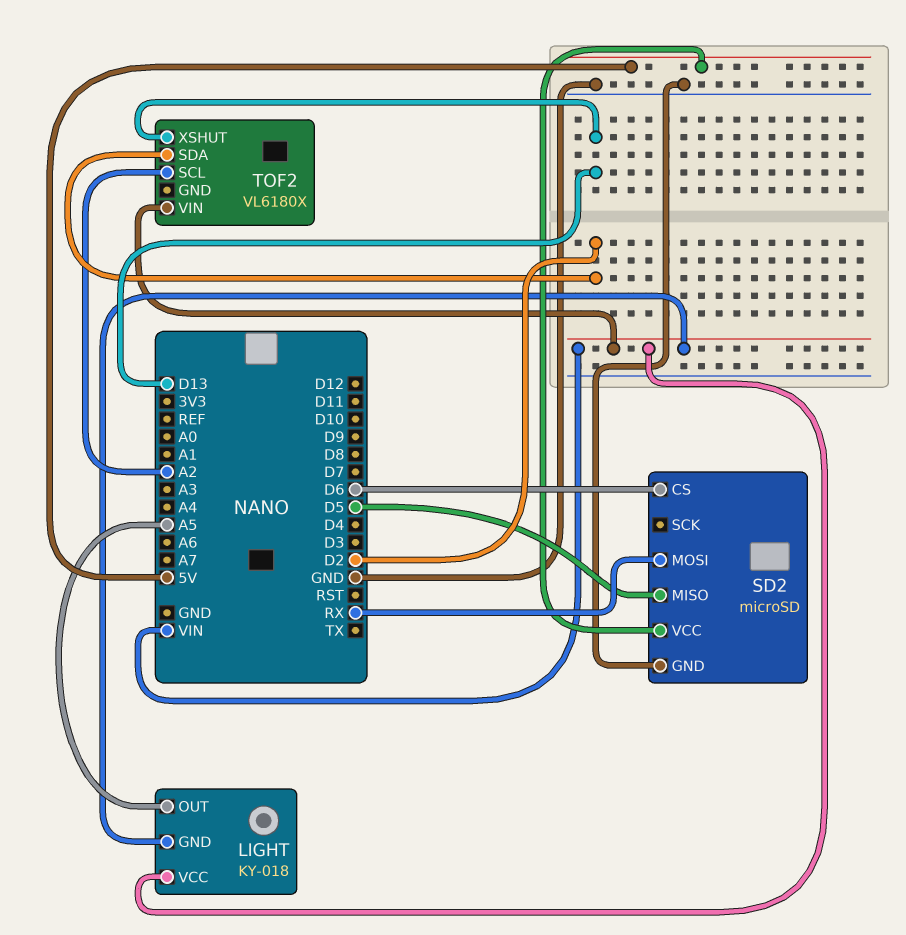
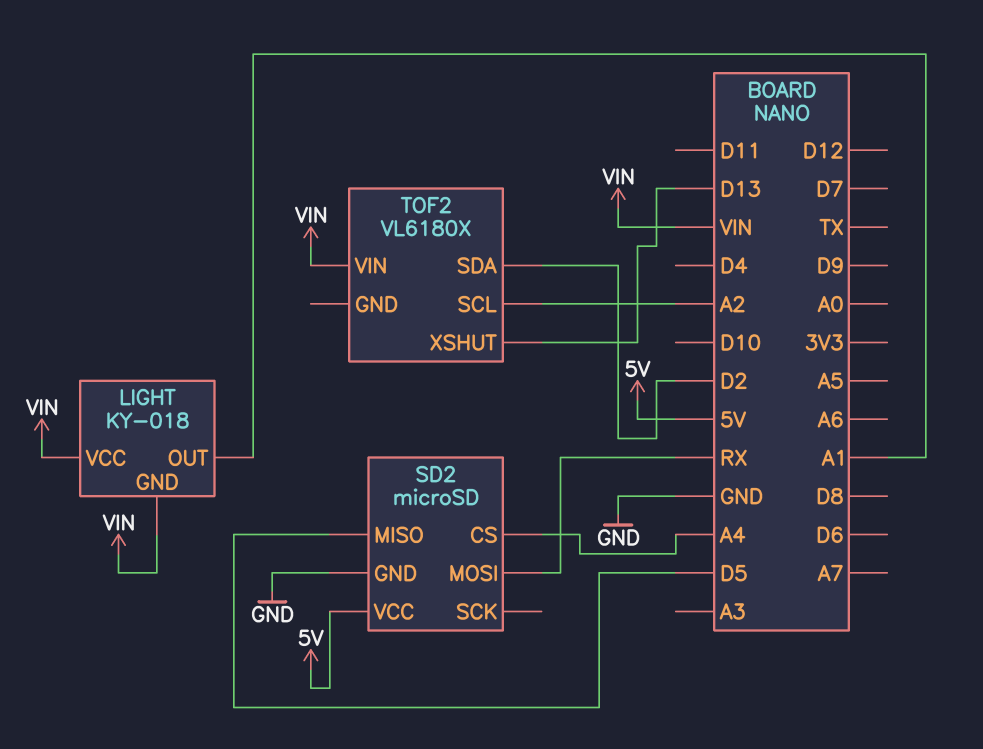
LIGHT pin OUT: A5 -> A1
SD2 pin CS: D6 -> A4

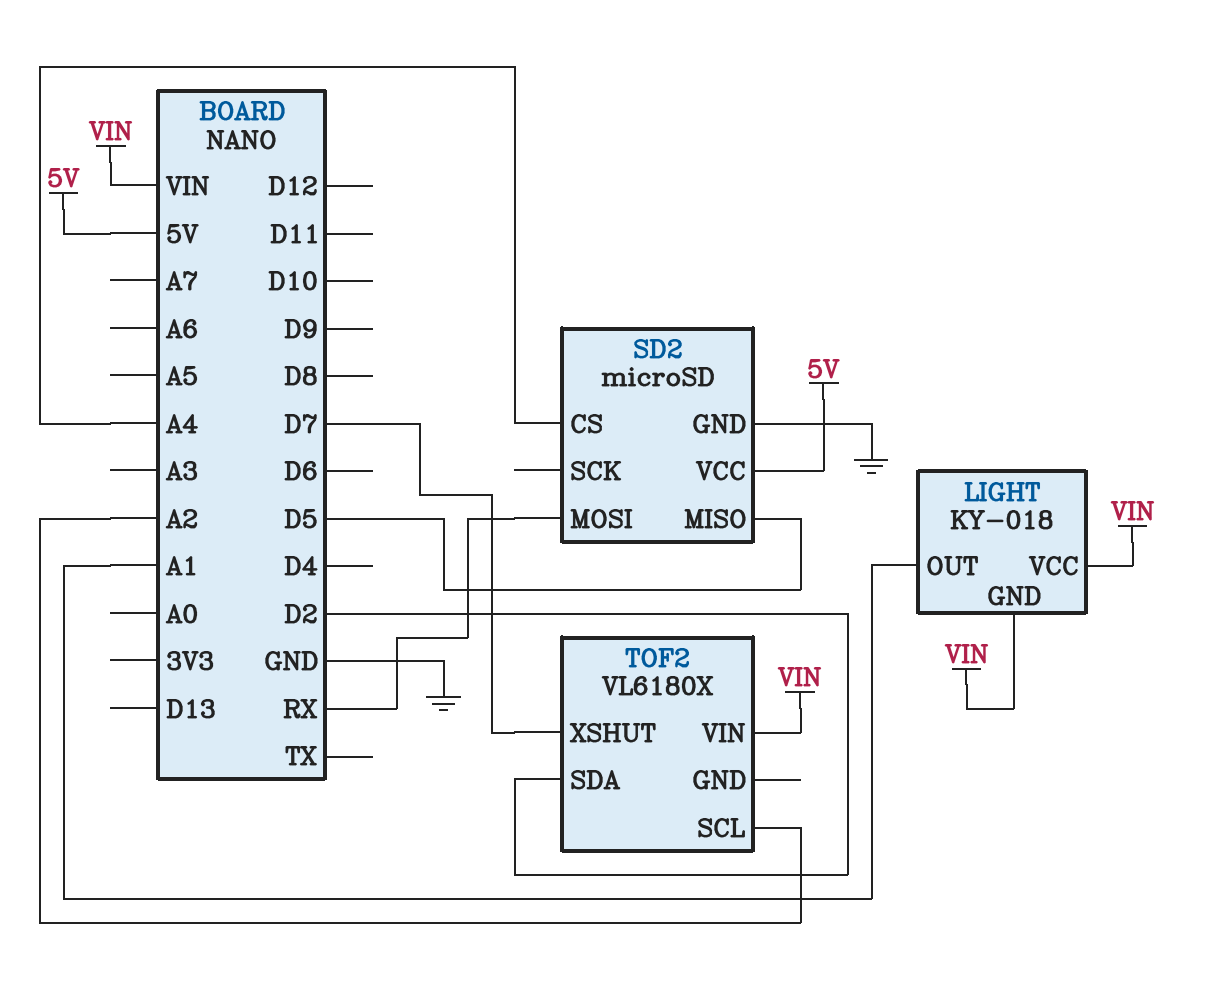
TOF2 pin XSHUT: D13 -> D7

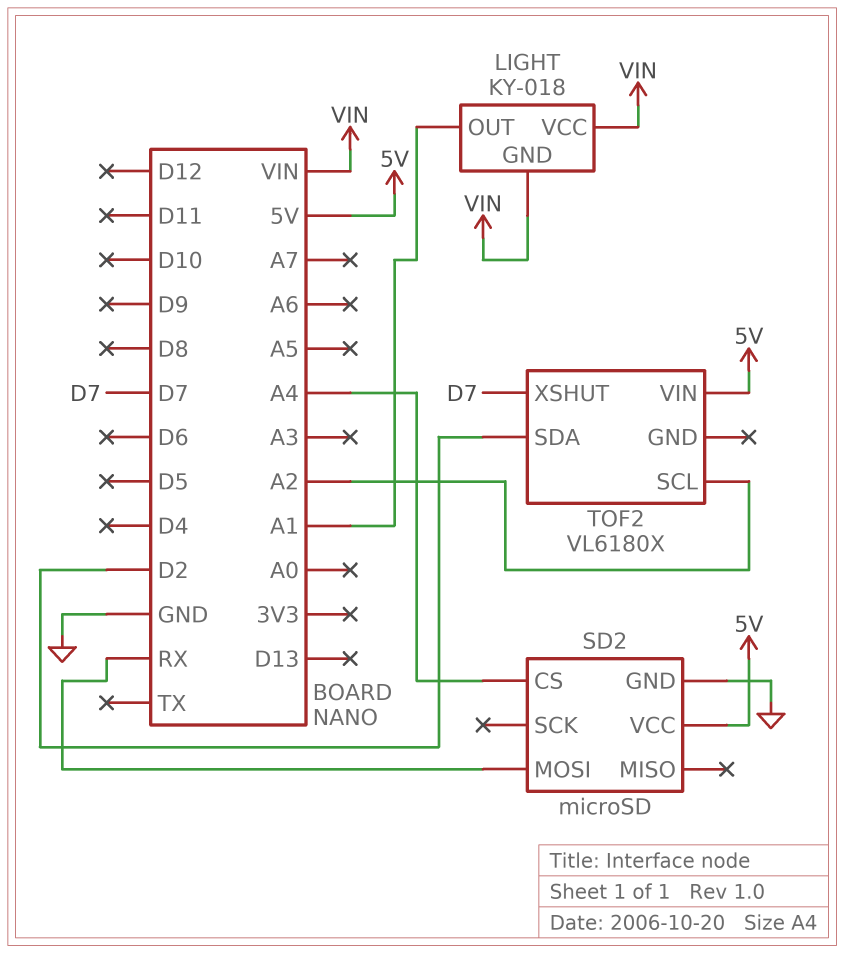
SD2 pin MISO: D5 -> none
TOF2 pin VIN: VIN -> 5V

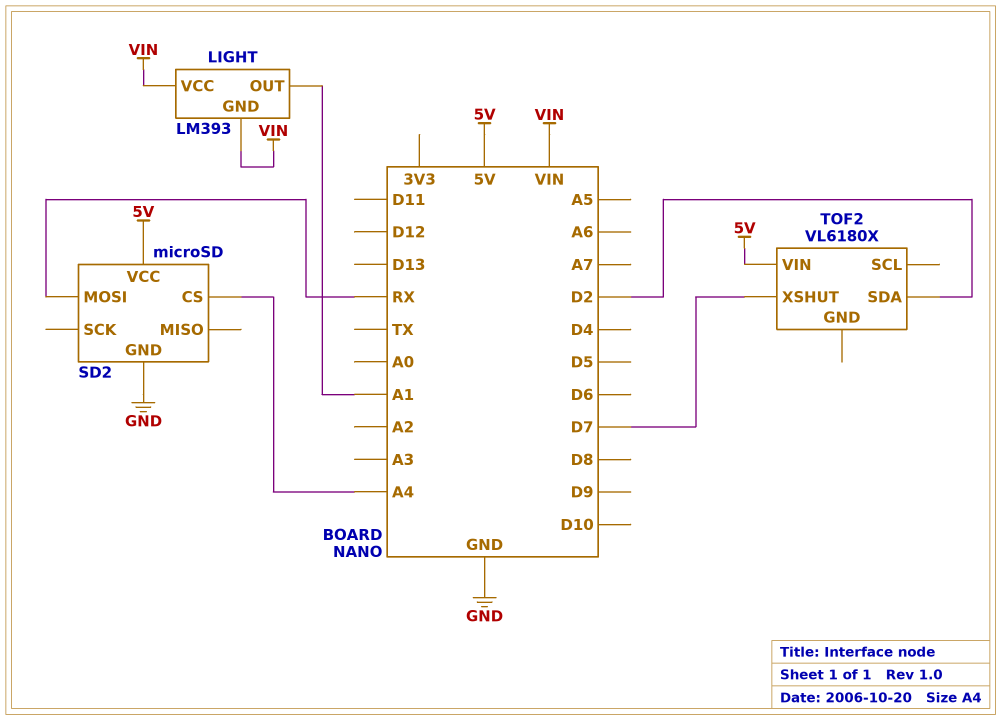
LIGHT: KY-018 -> LM393
TOF2 pin SCL: A2 -> none

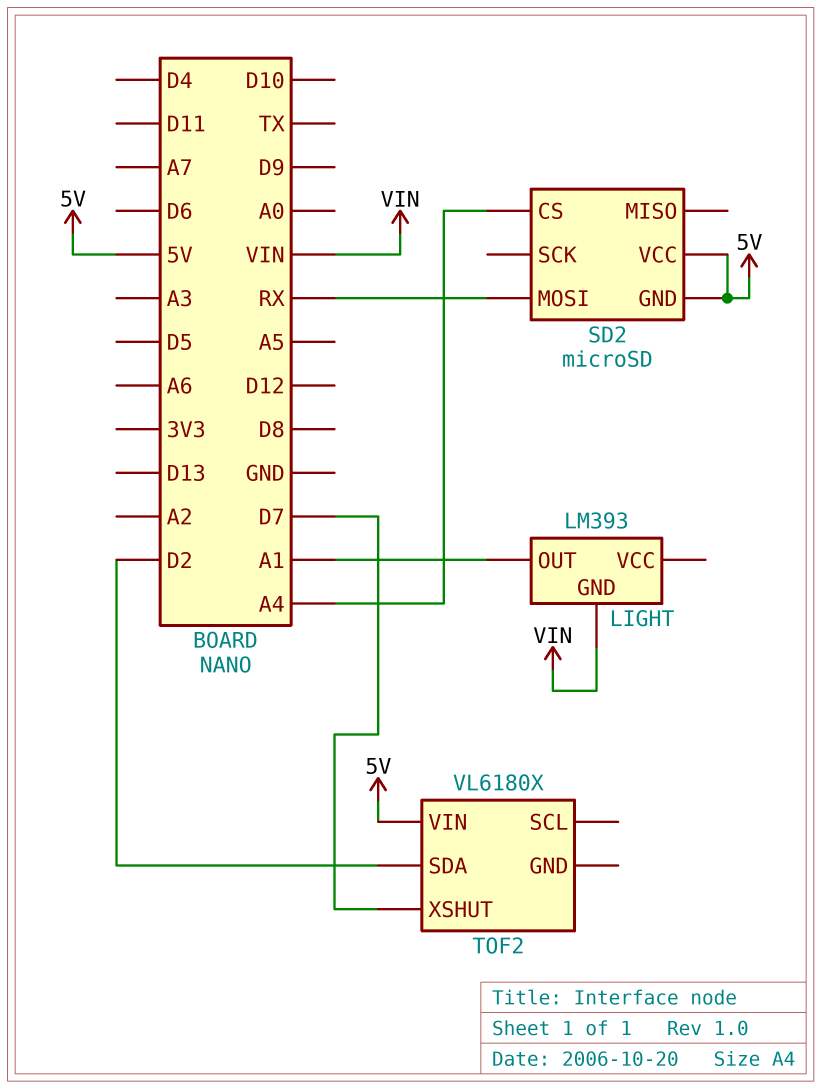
LIGHT pin VCC: VIN -> none
SD2 pin GND: GND -> 5V

